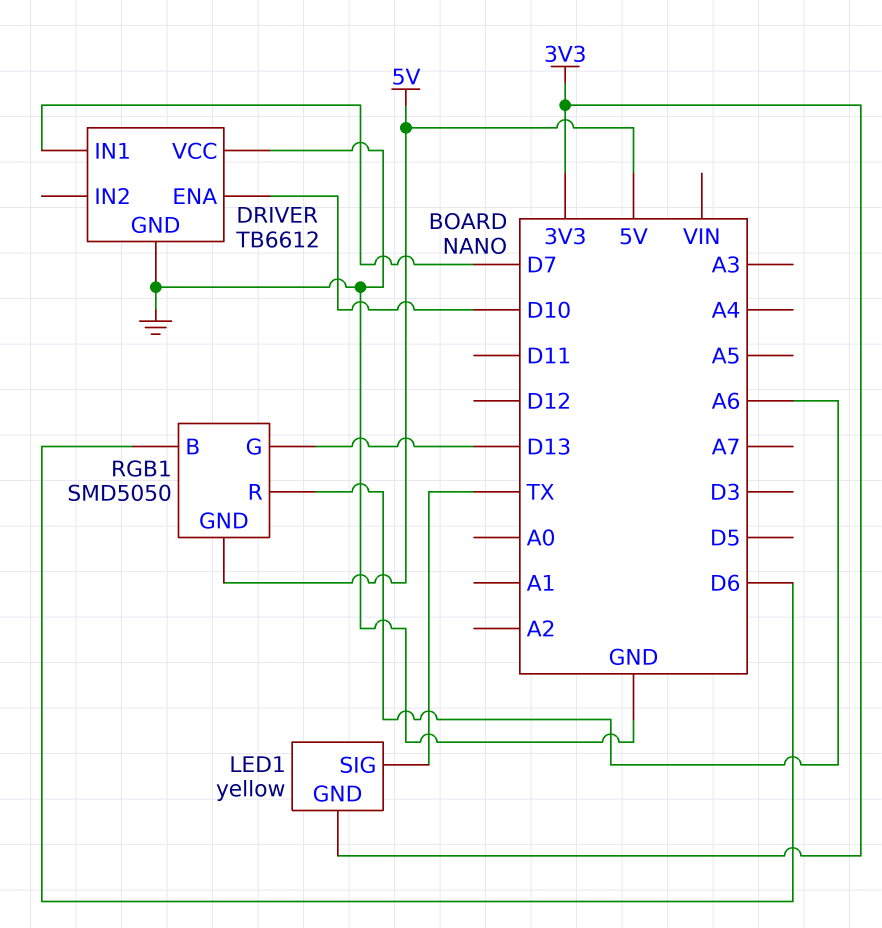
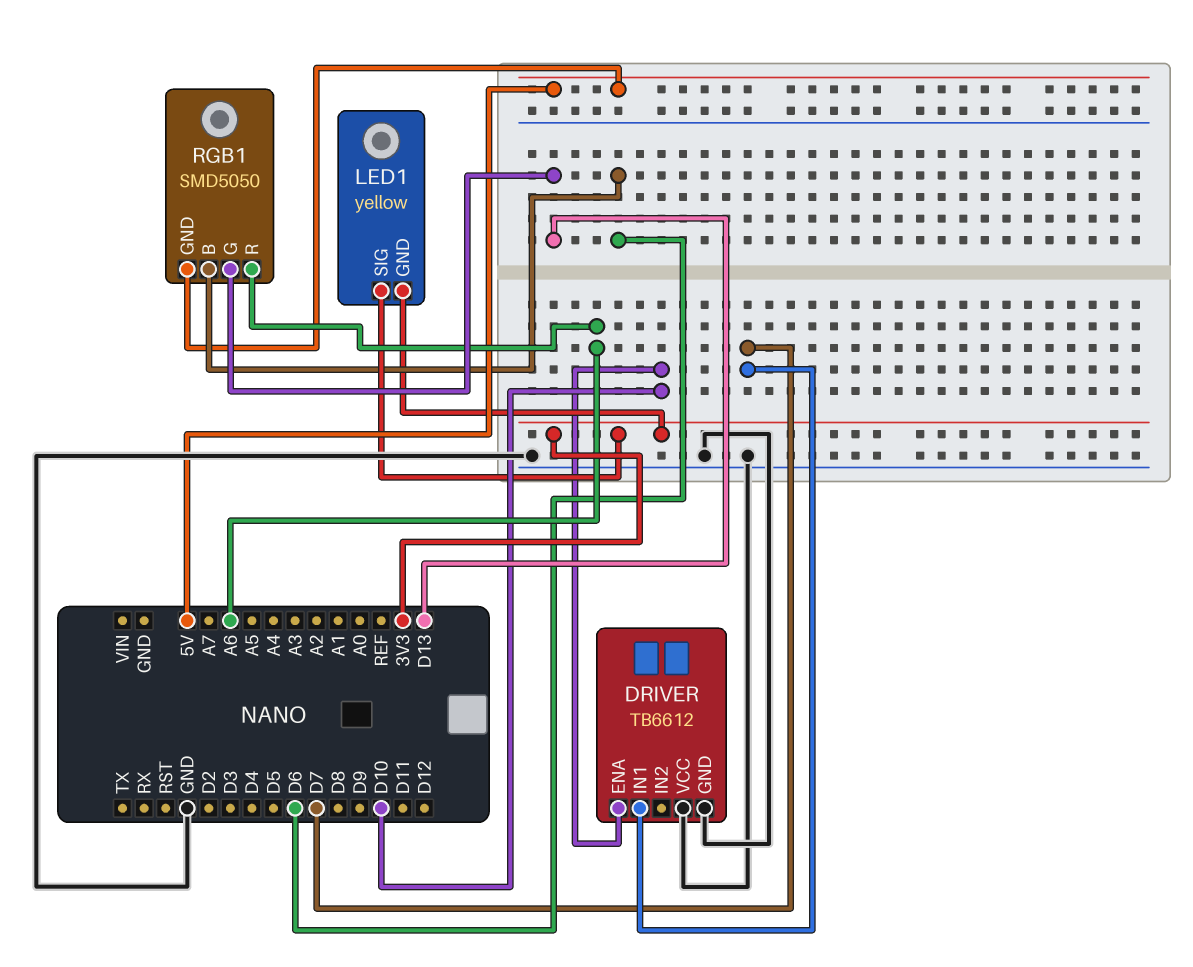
LED1 pin SIG: TX -> 3V3

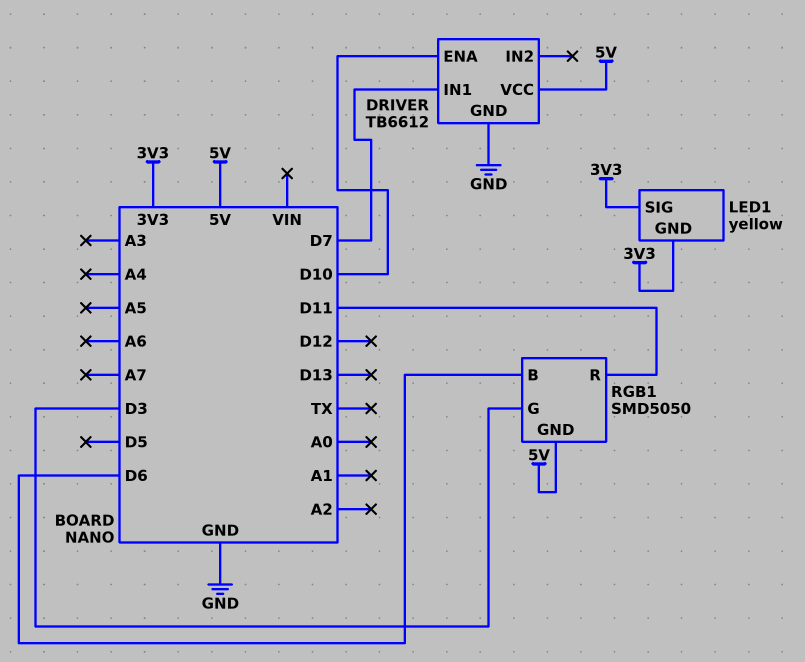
DRIVER pin VCC: GND -> 5V
RGB1 pin G: D13 -> D3
RGB1 pin R: A6 -> D11

